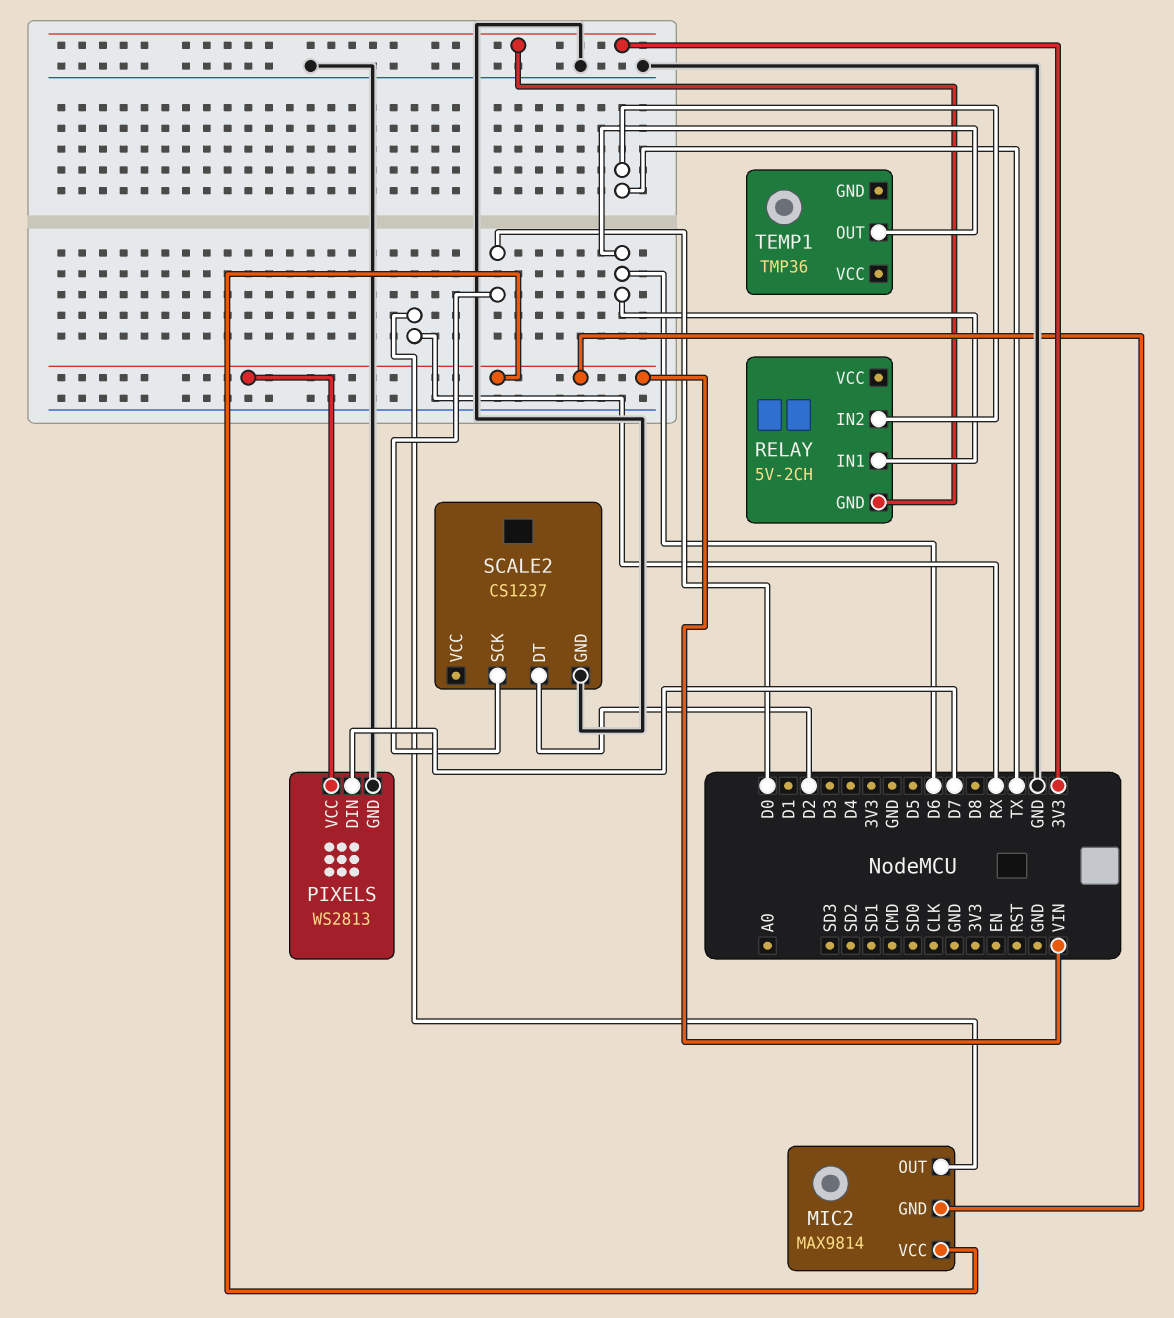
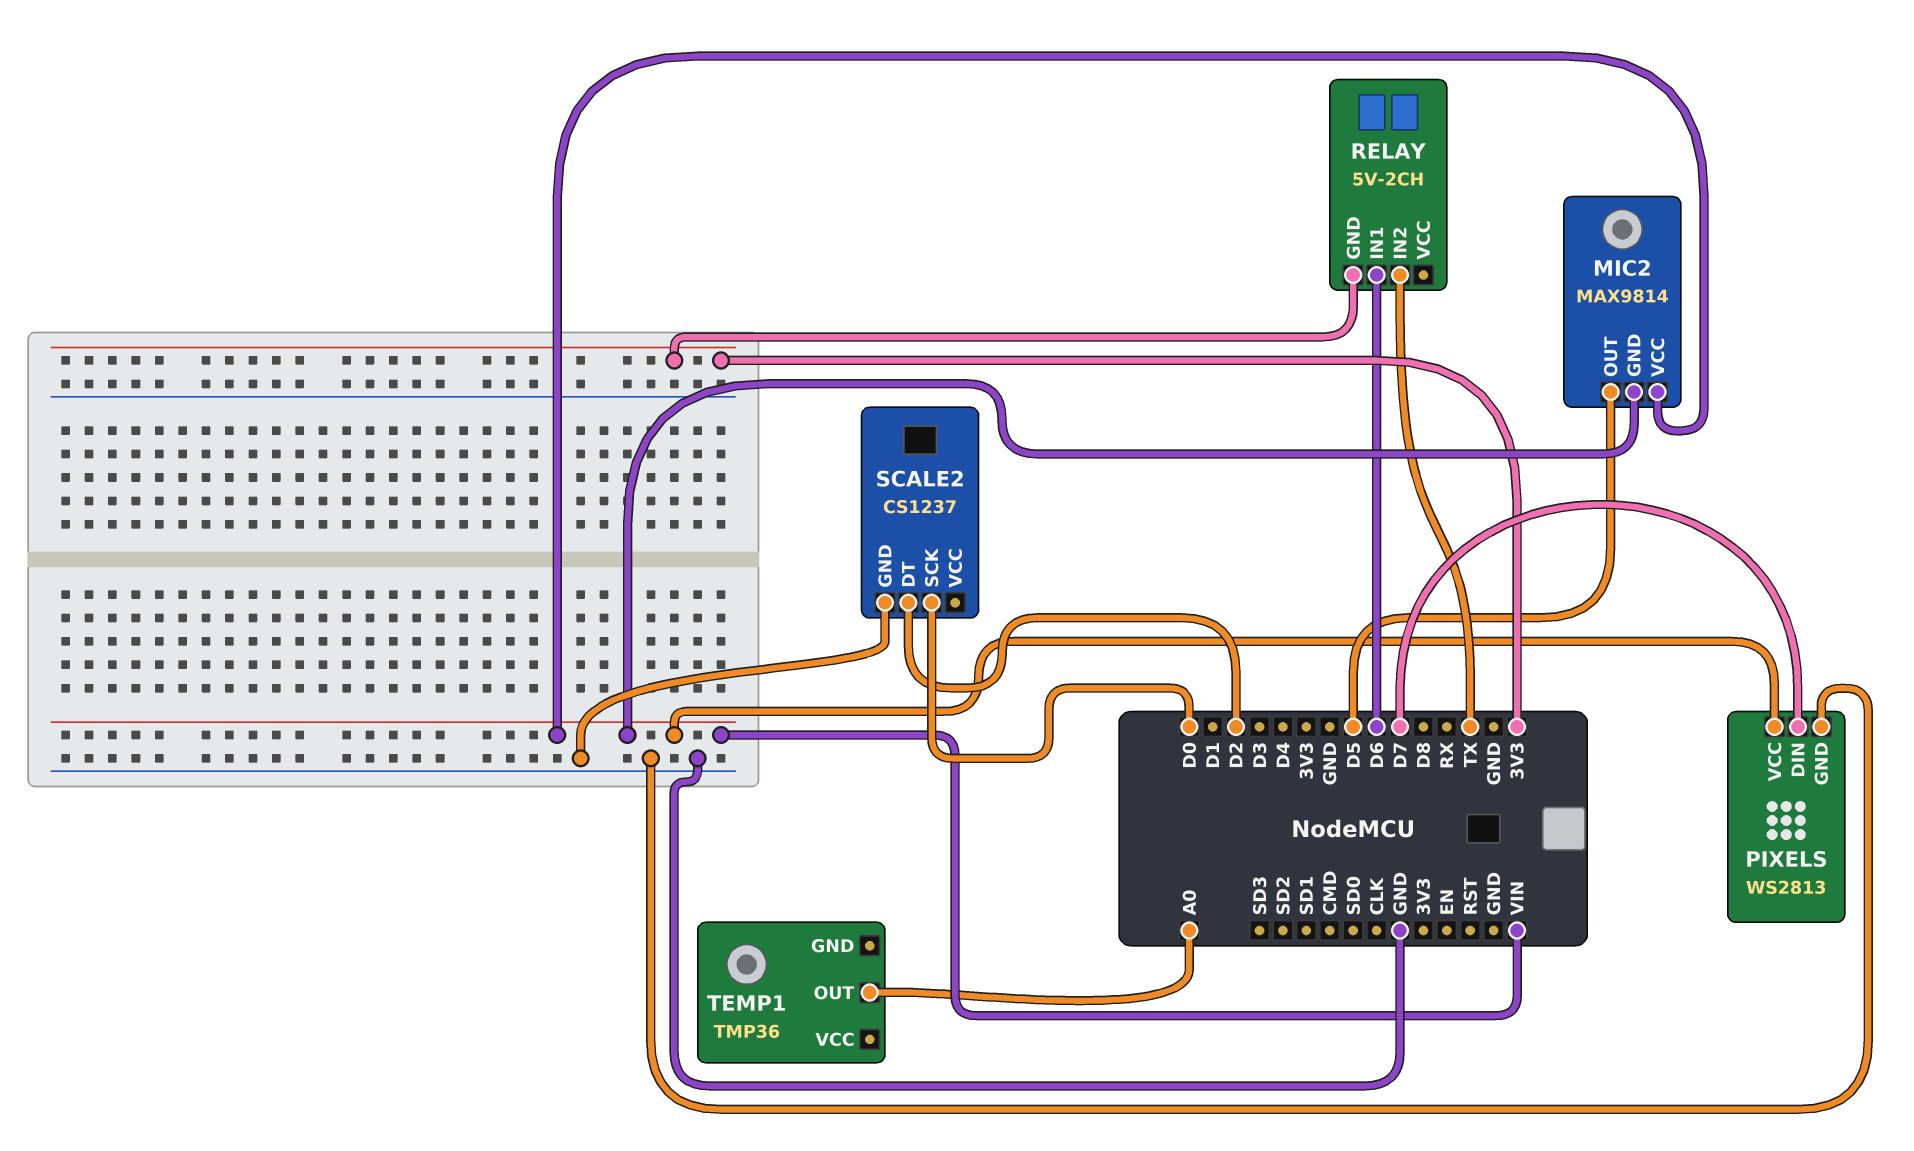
MIC2 pin OUT: RX -> D5
TEMP1 pin OUT: D6 -> A0

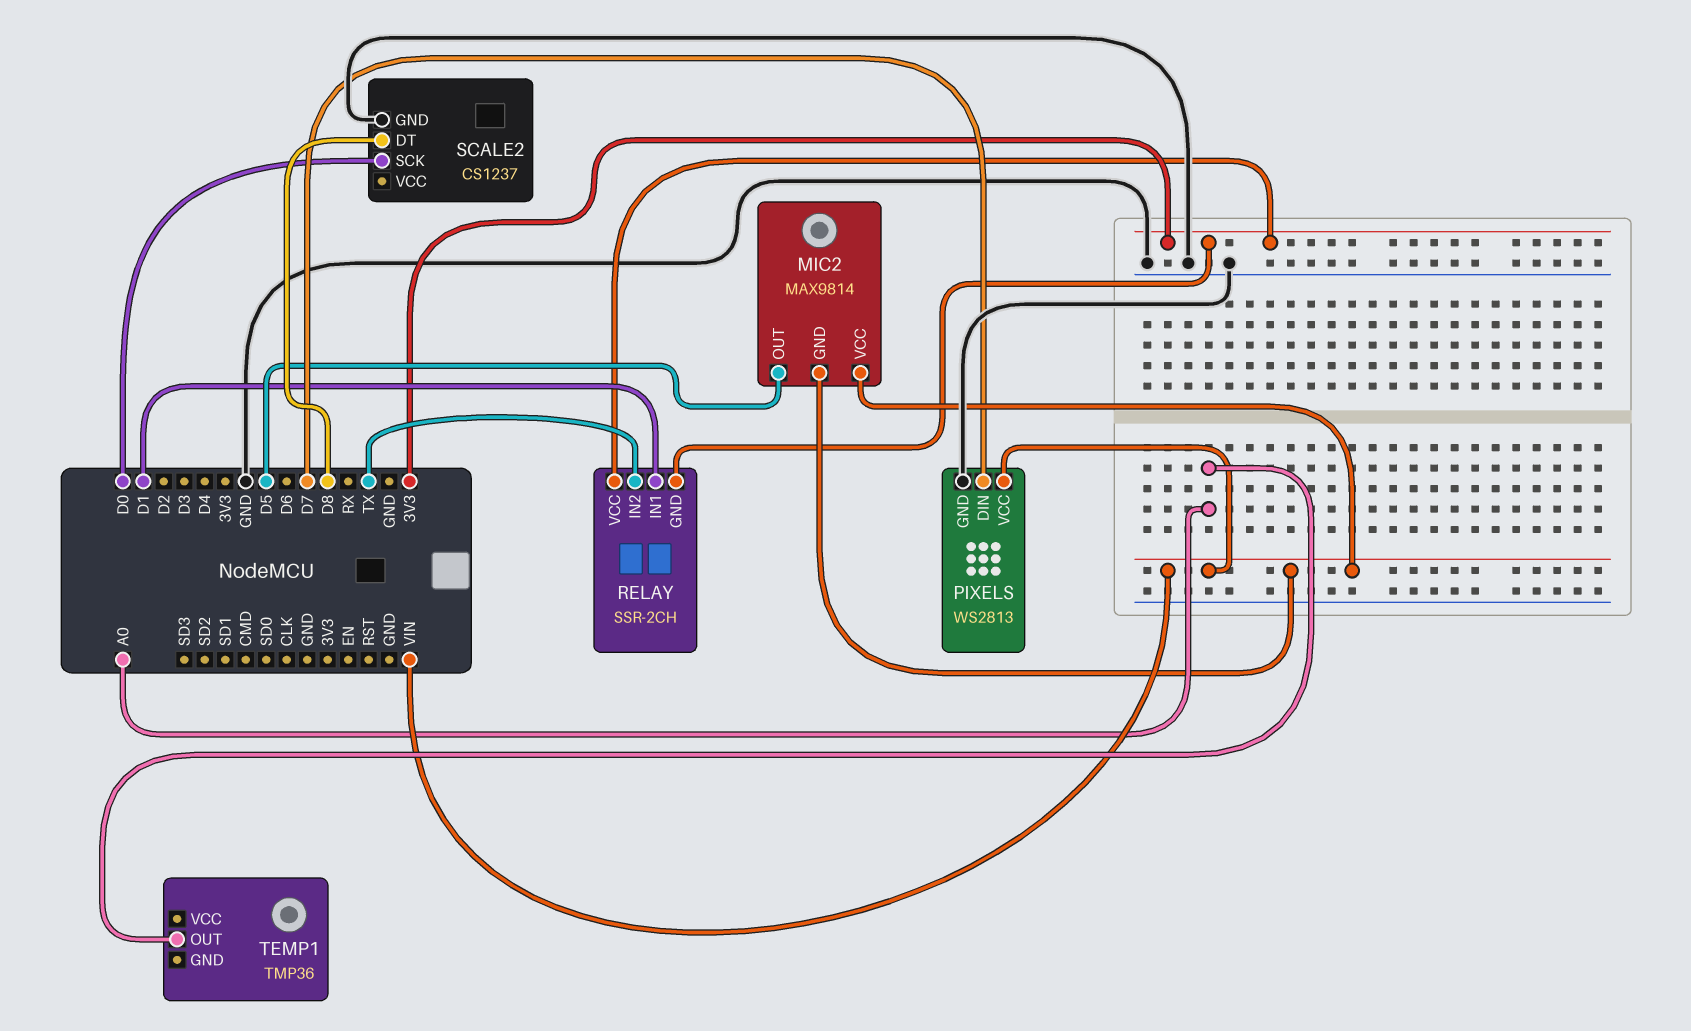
RELAY: 5V-2CH -> SSR-2CH
RELAY pin IN1: D6 -> D1
RELAY pin VCC: none -> 3V3
SCALE2 pin DT: D2 -> D8

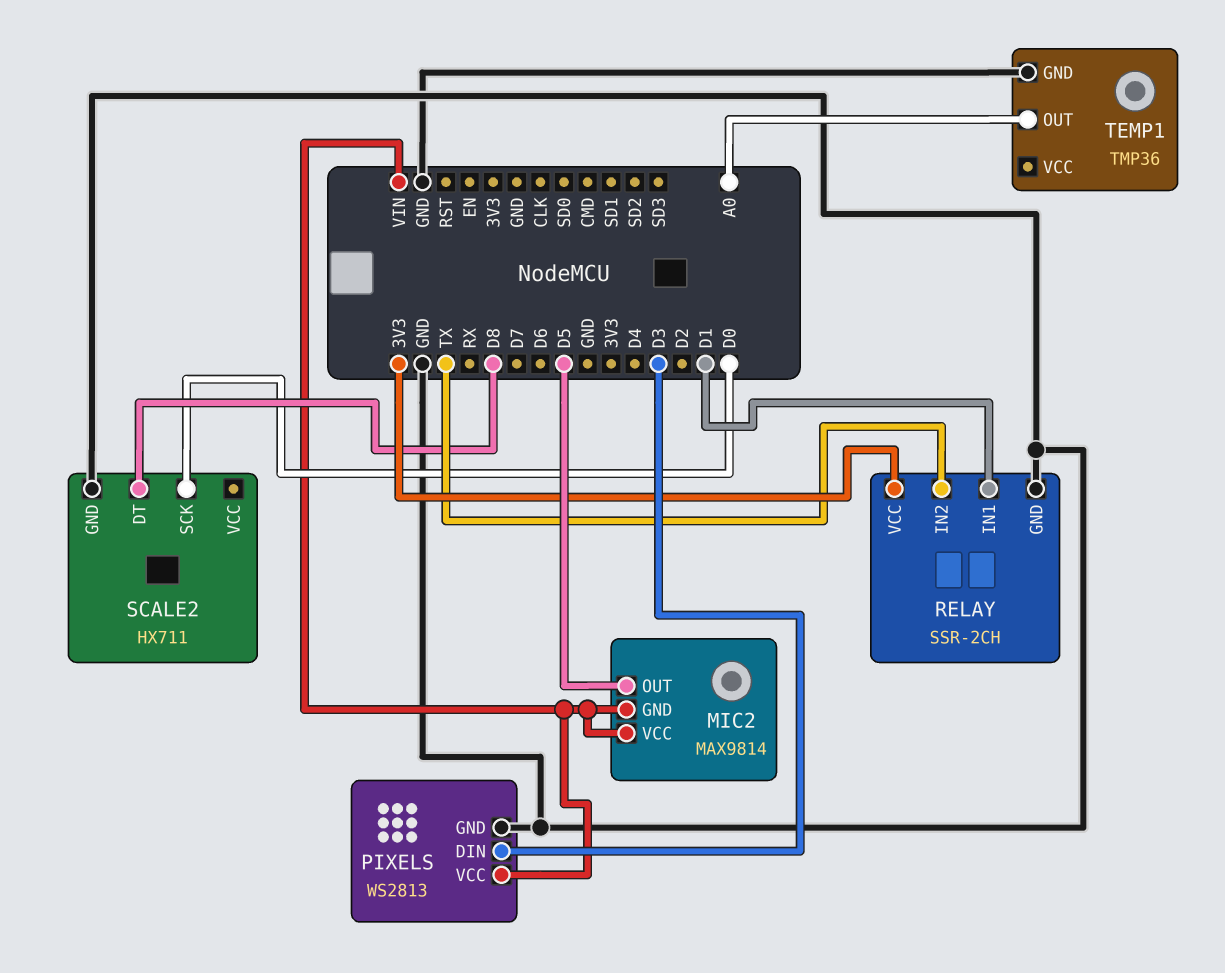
PIXELS pin DIN: D7 -> D3
RELAY pin GND: 3V3 -> GND
SCALE2: CS1237 -> HX711
TEMP1 pin GND: none -> GND

